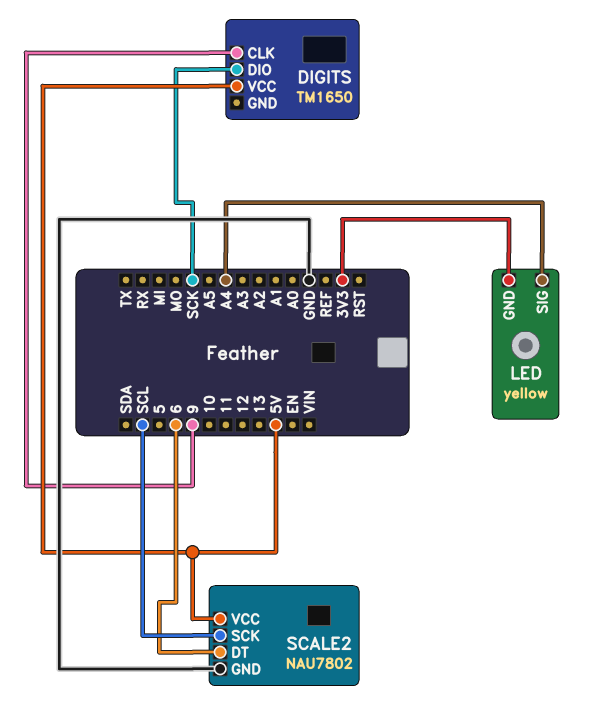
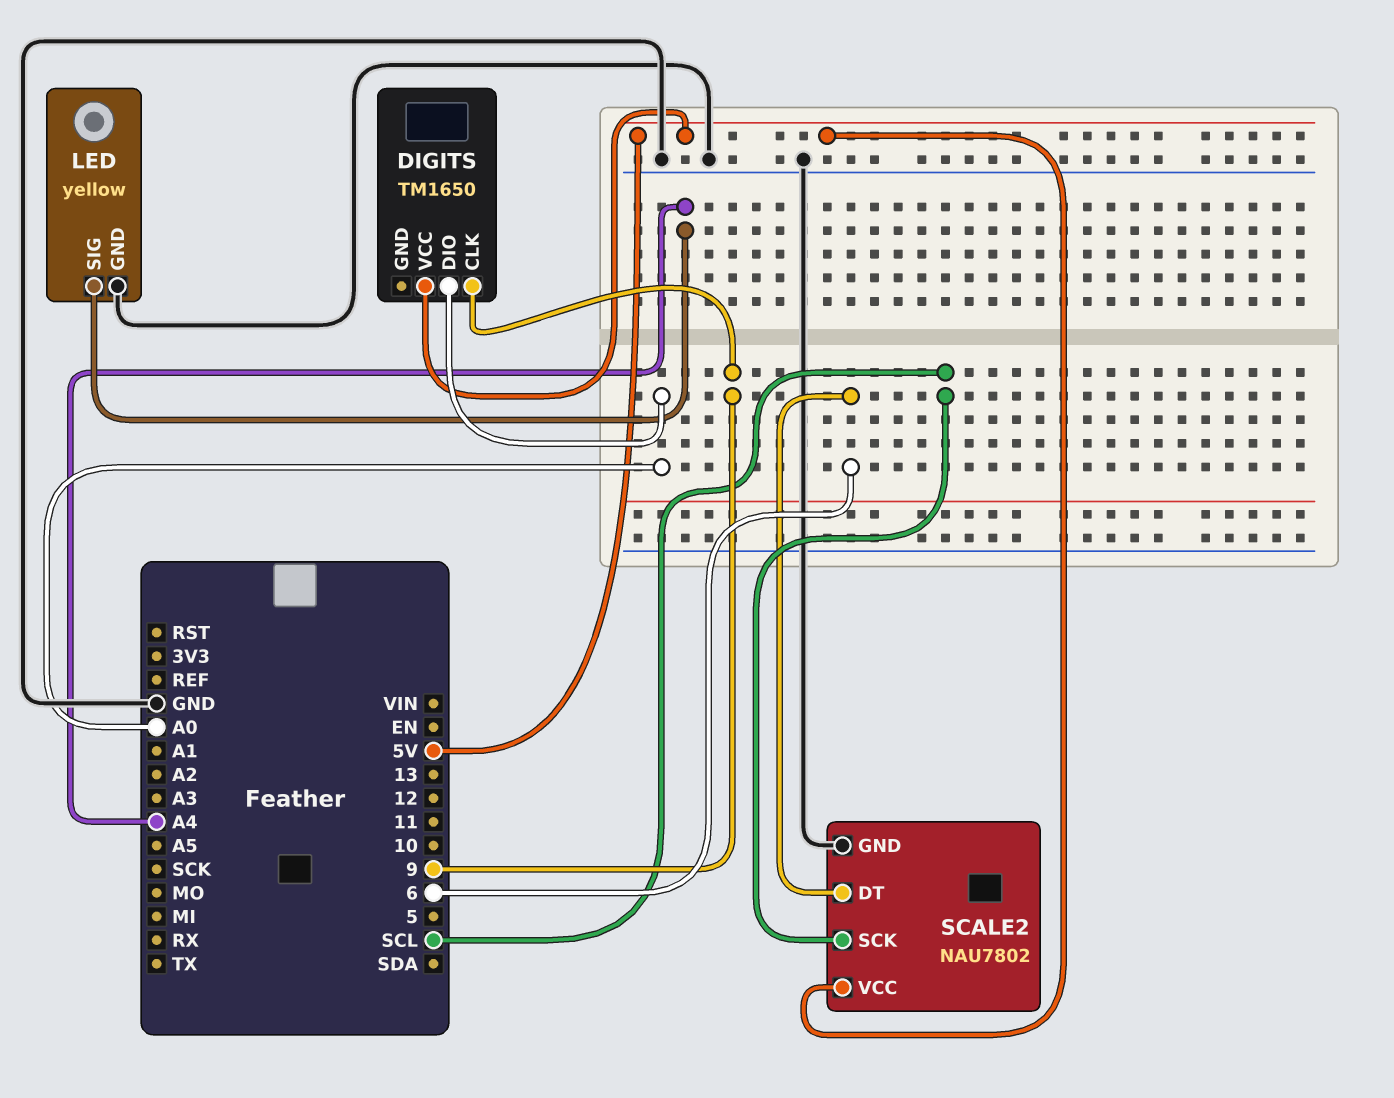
DIGITS pin DIO: SCK -> A0
LED pin GND: 3V3 -> GND

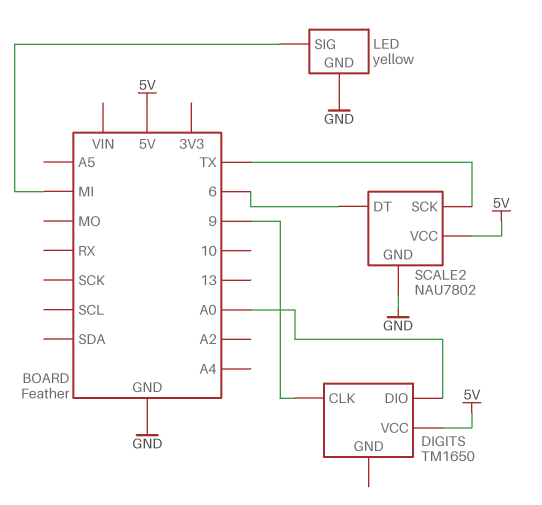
LED pin SIG: A4 -> MI
SCALE2 pin SCK: SCL -> TX

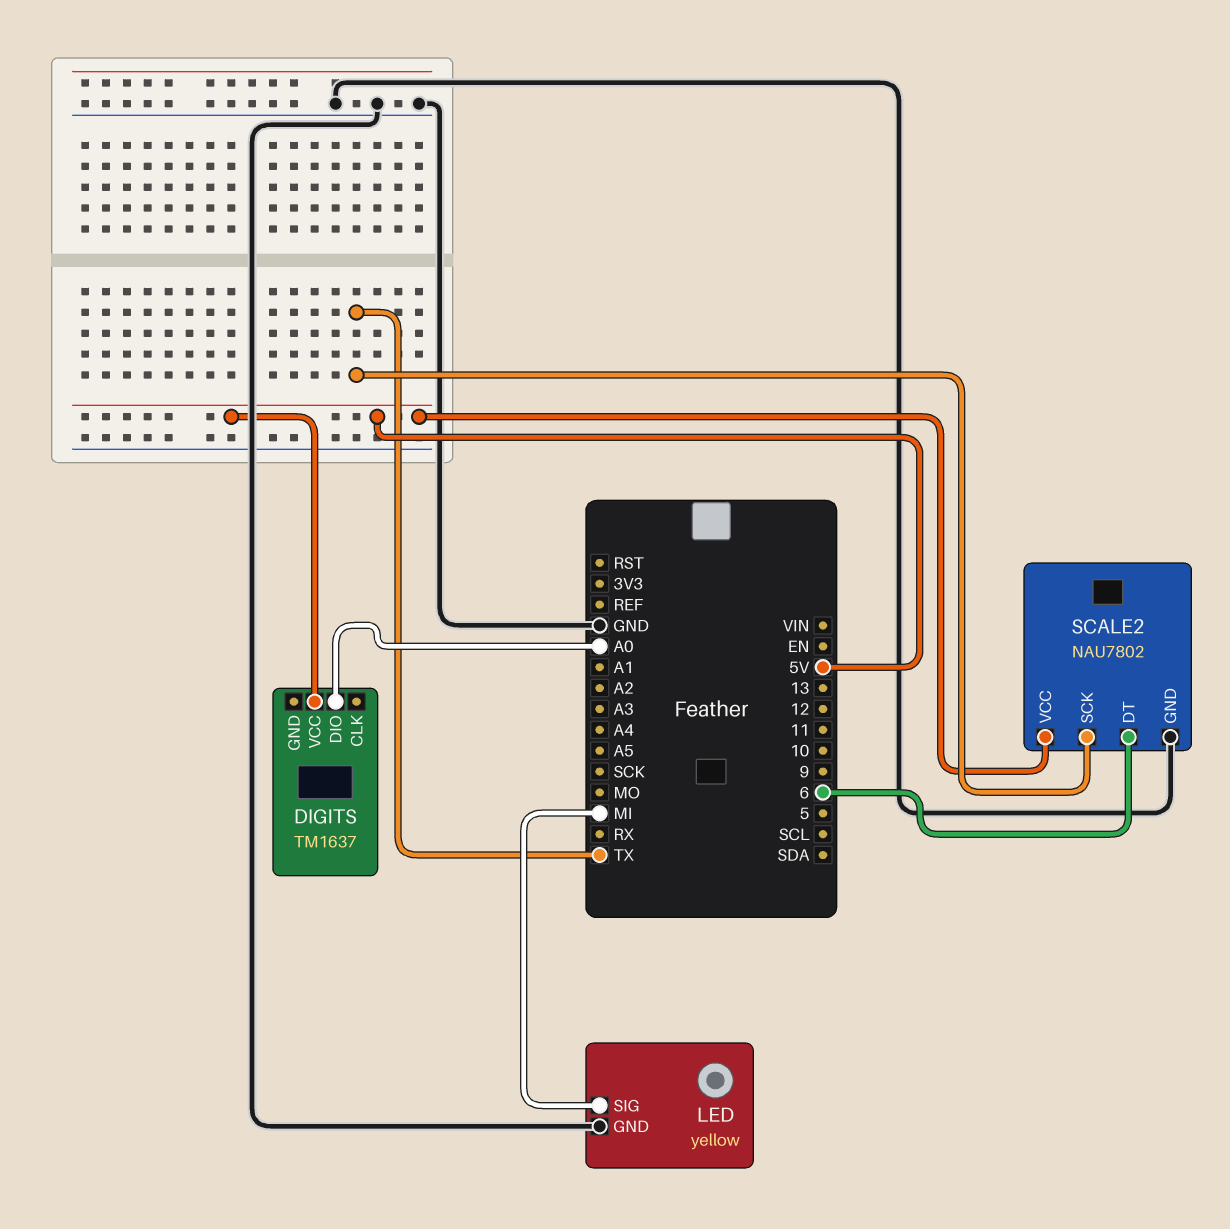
DIGITS: TM1650 -> TM1637
DIGITS pin CLK: 9 -> none

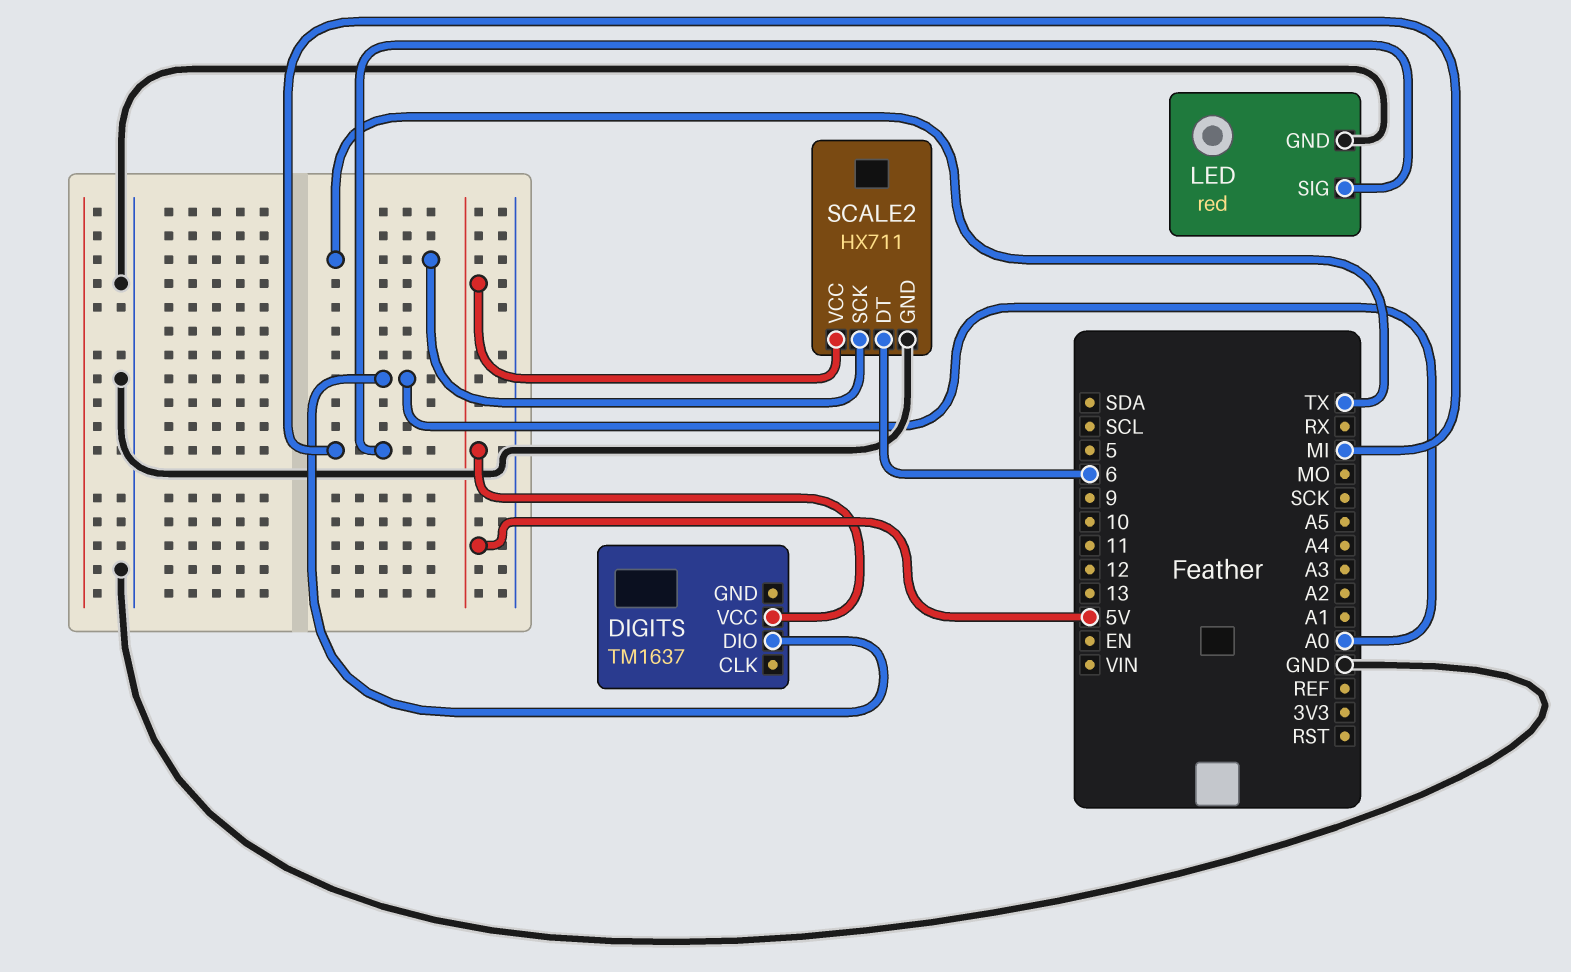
LED: yellow -> red
SCALE2: NAU7802 -> HX711

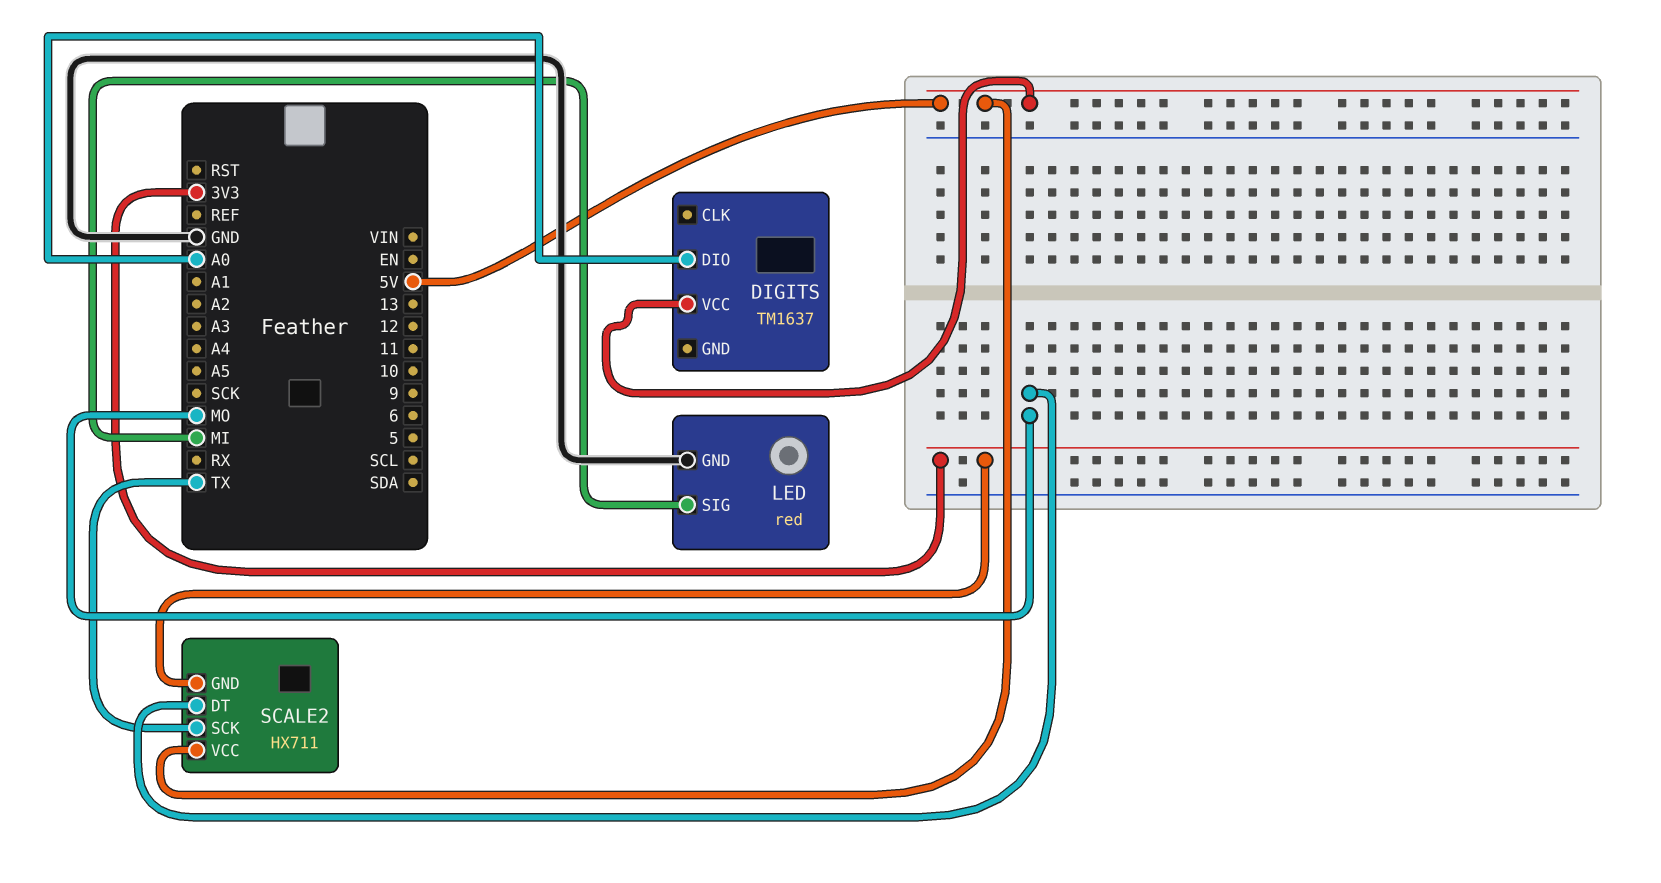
SCALE2 pin DT: 6 -> MO
SCALE2 pin GND: GND -> 3V3

